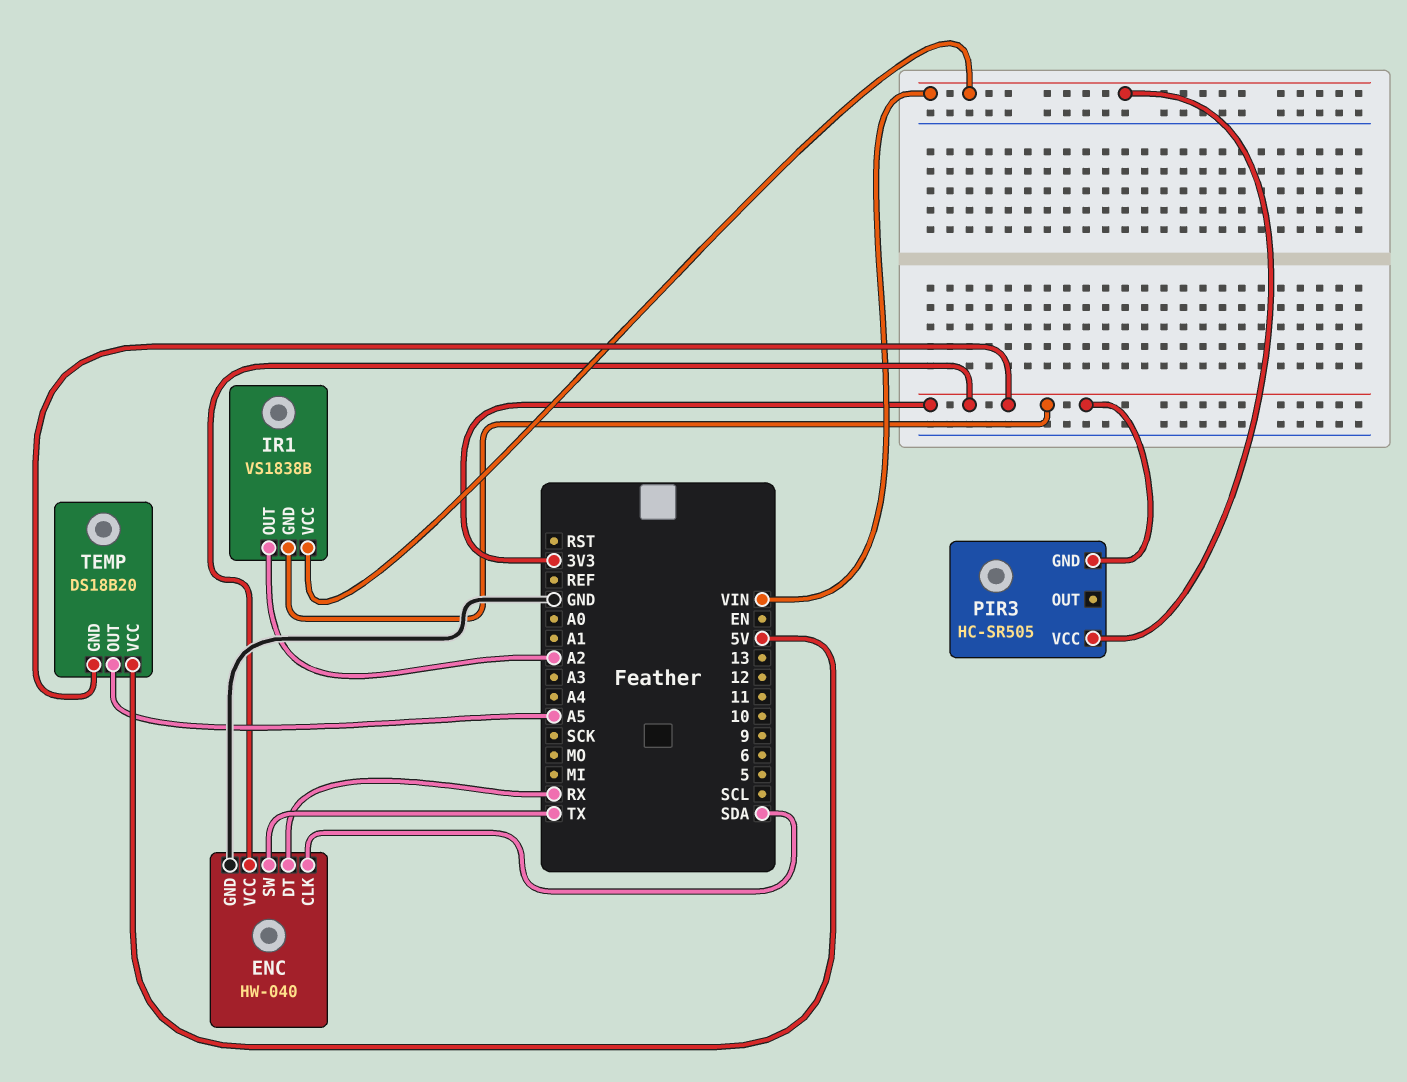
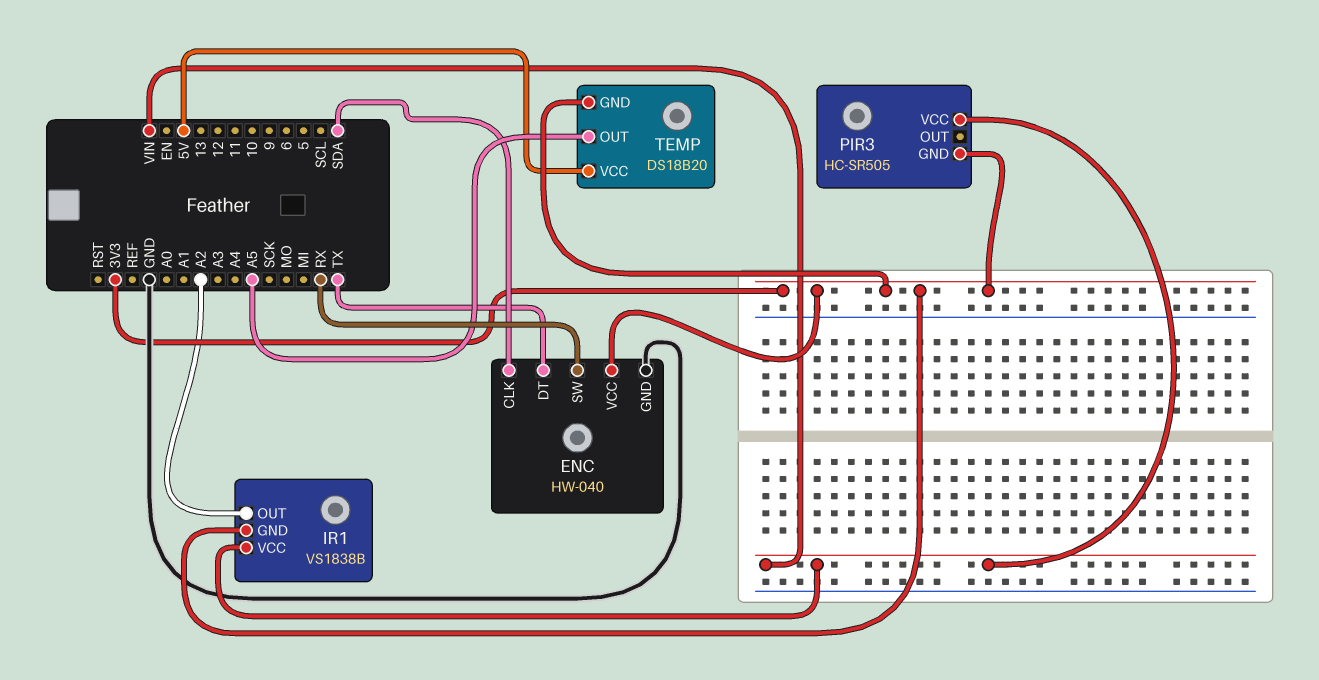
ENC pin DT: RX -> TX
ENC pin SW: TX -> RX

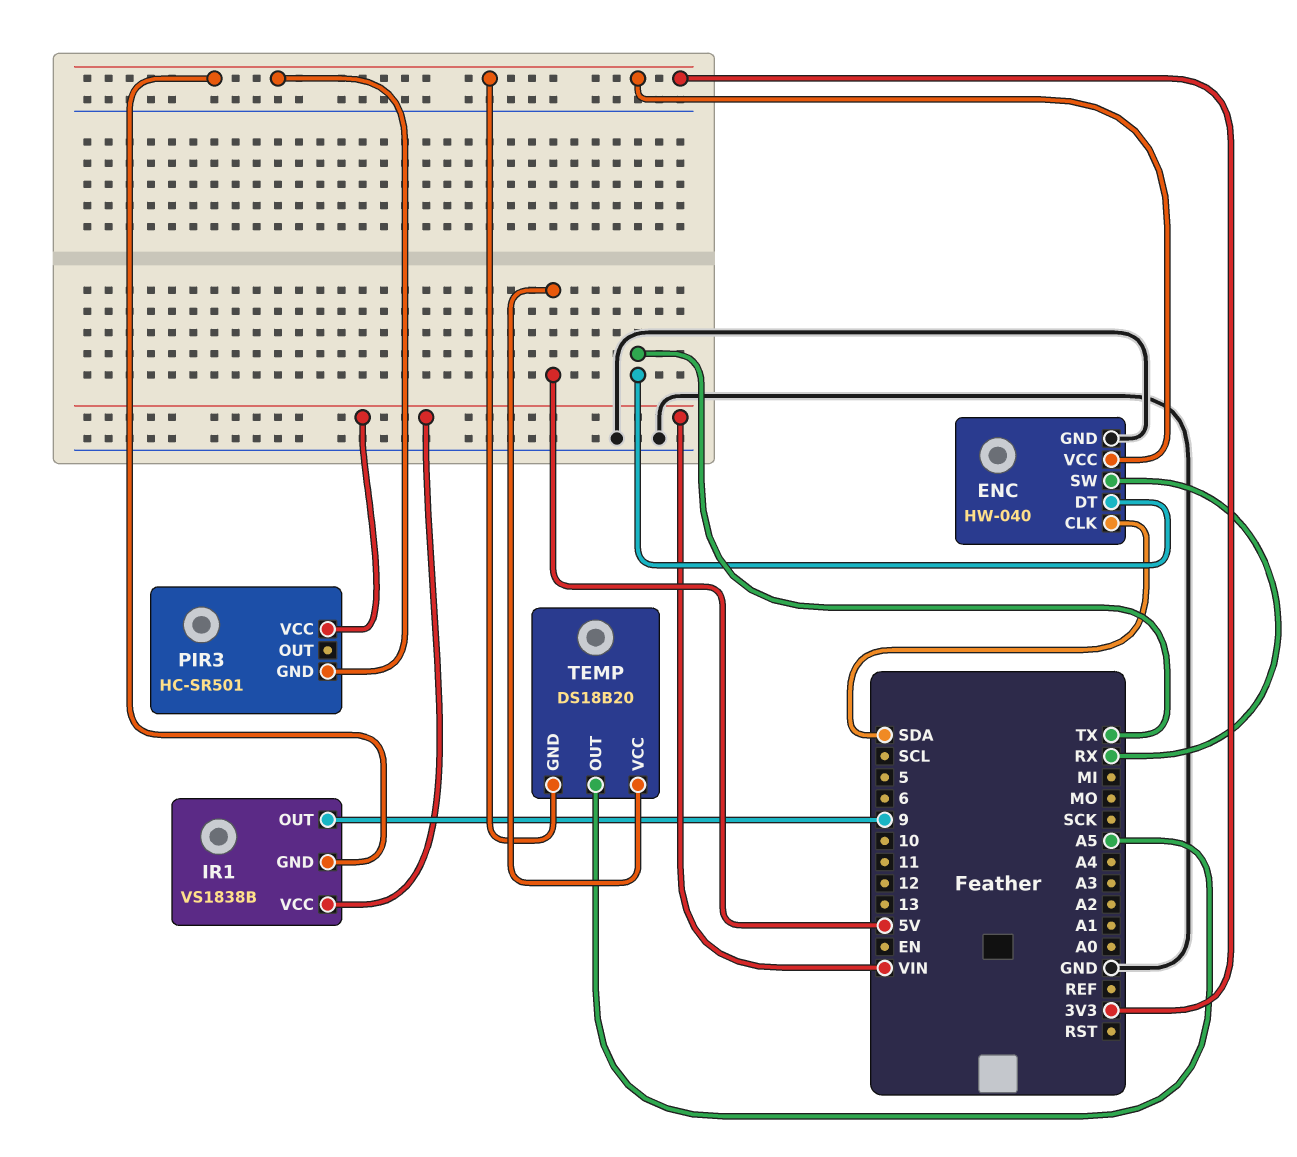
IR1 pin OUT: A2 -> 9
PIR3: HC-SR505 -> HC-SR501

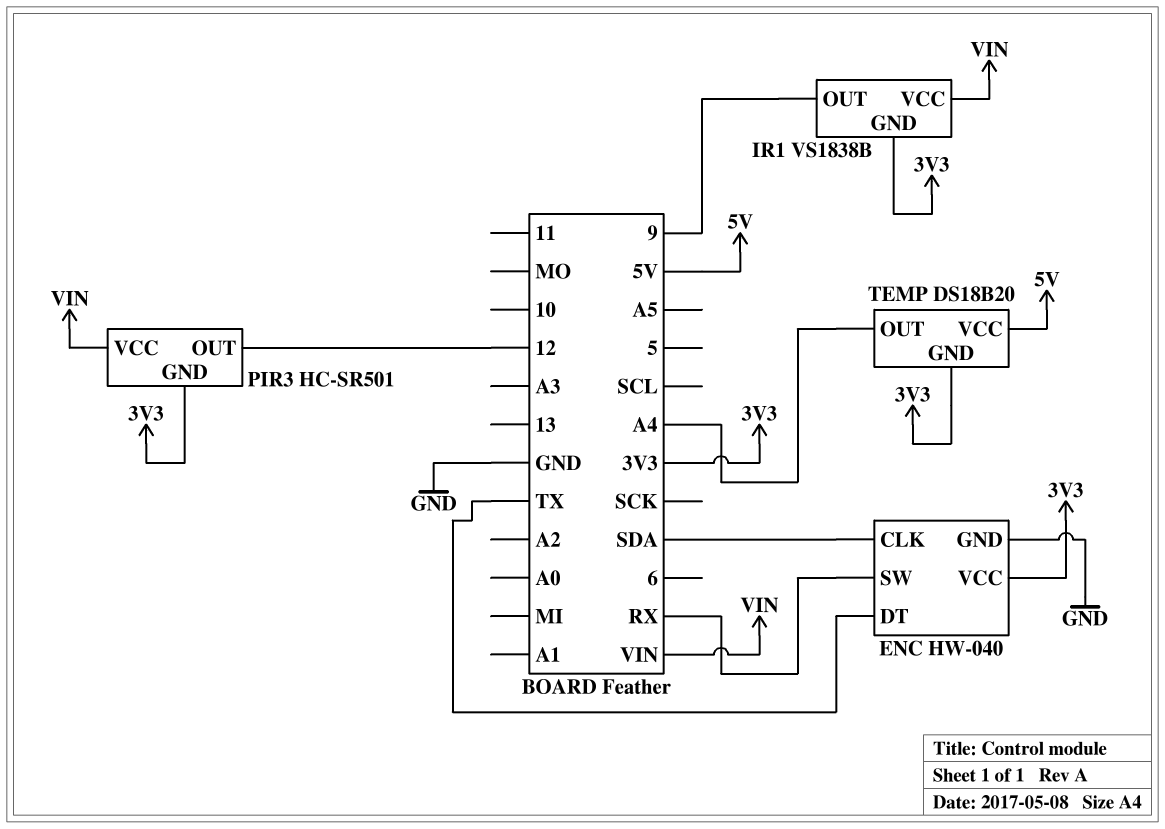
PIR3 pin OUT: none -> 12
TEMP pin OUT: A5 -> A4

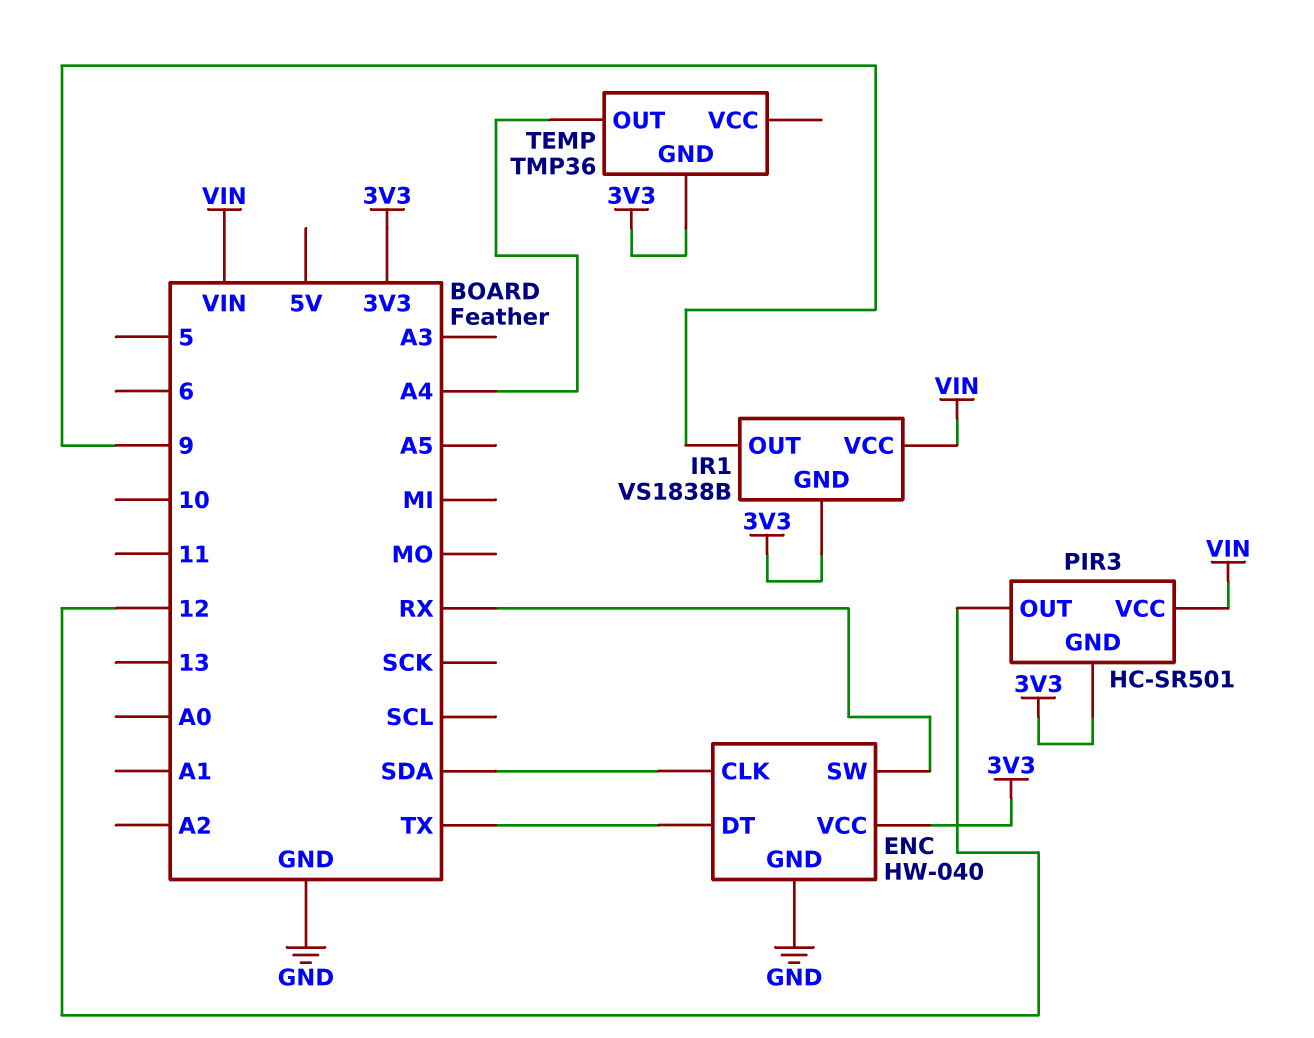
TEMP: DS18B20 -> TMP36
TEMP pin VCC: 5V -> none

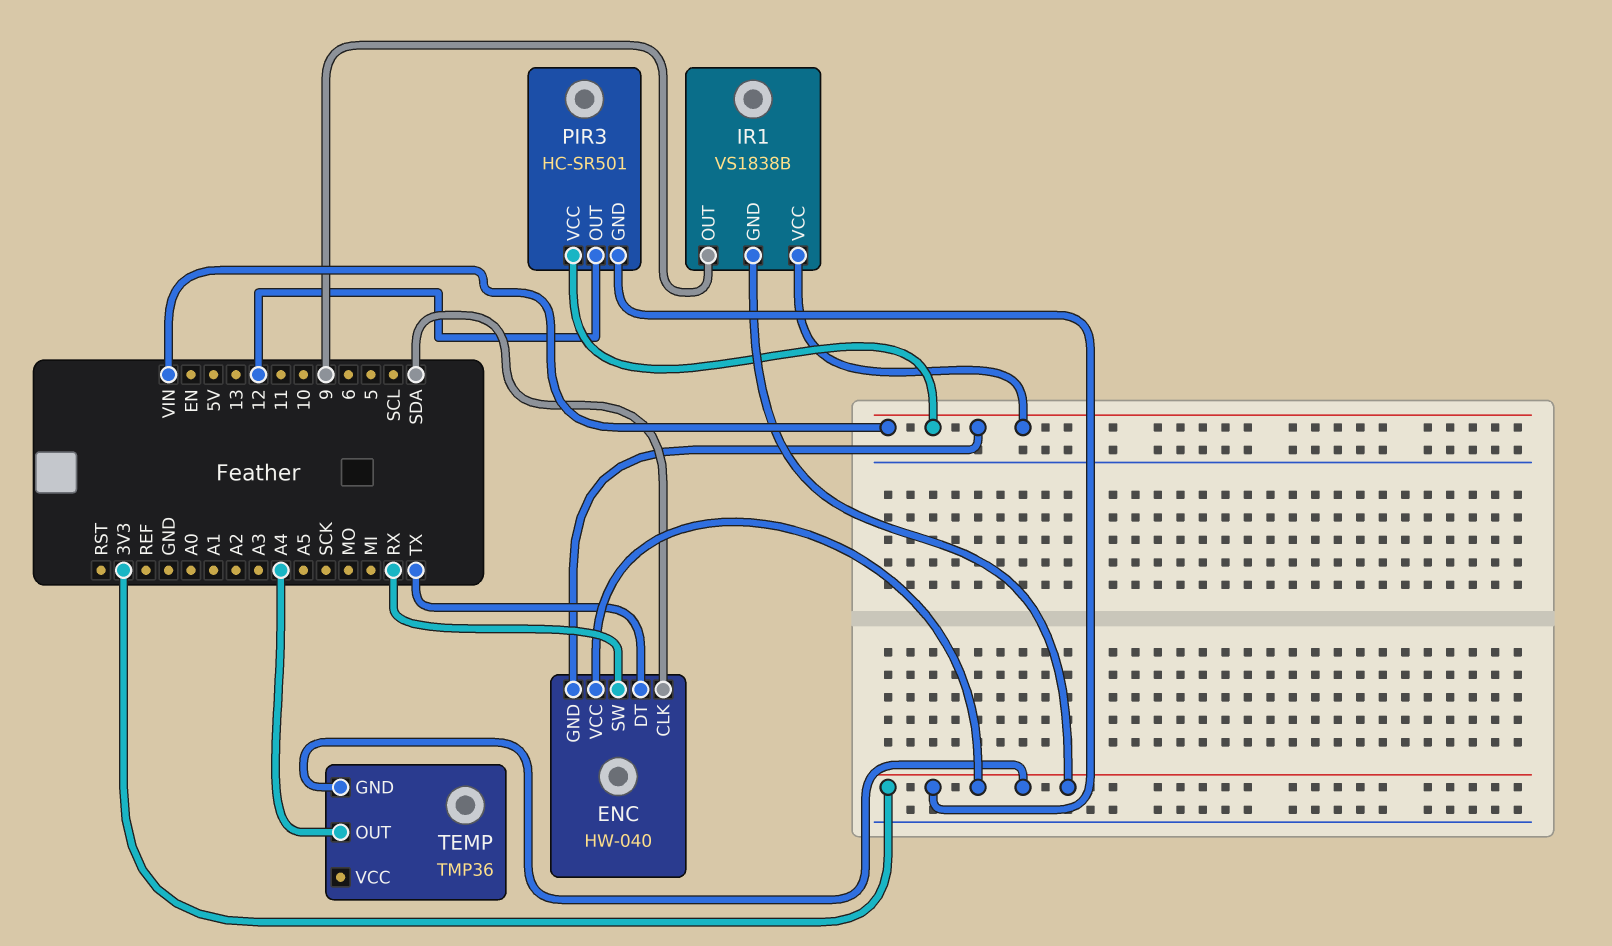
ENC pin GND: GND -> VIN

